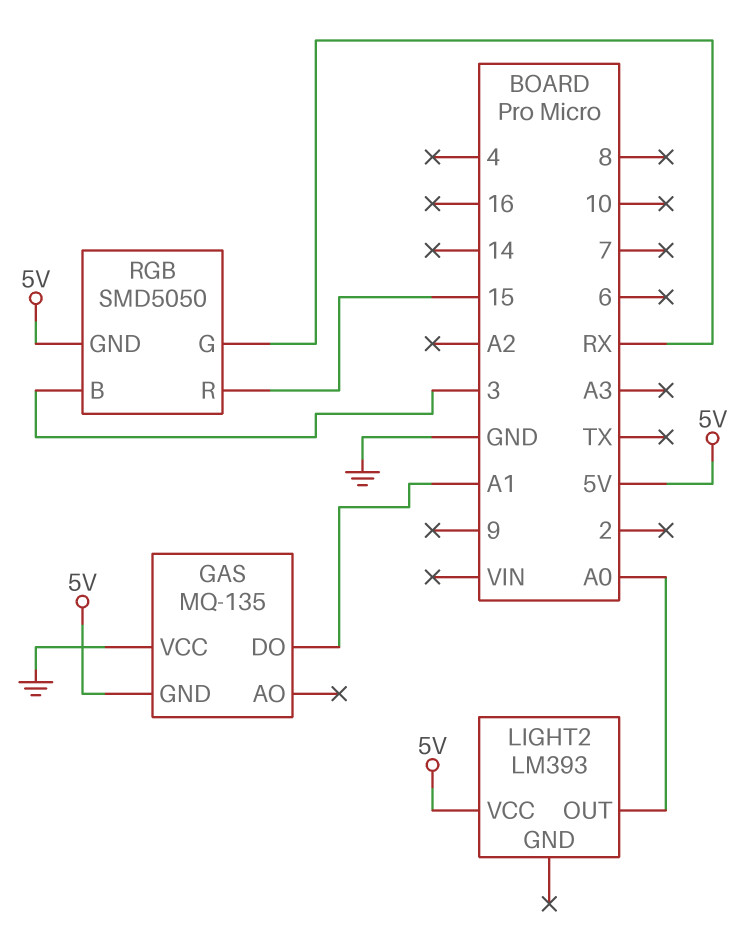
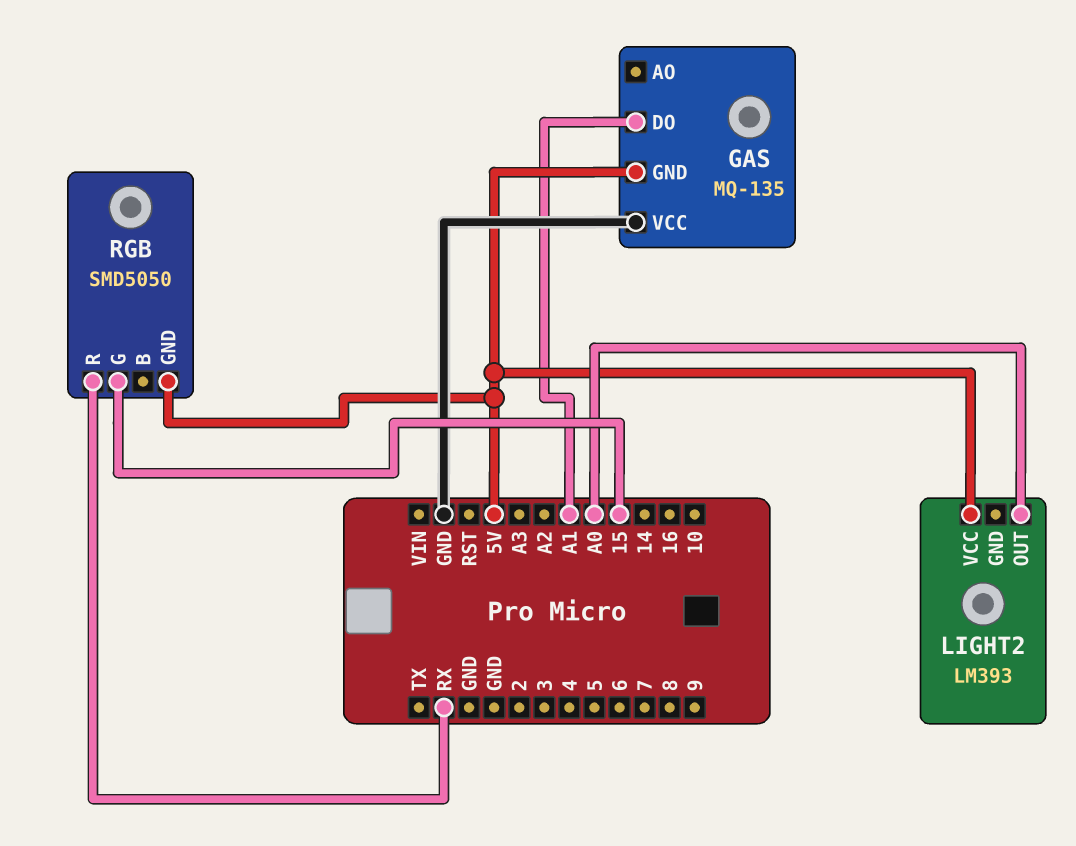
RGB pin B: 3 -> none
RGB pin G: RX -> 15
RGB pin R: 15 -> RX

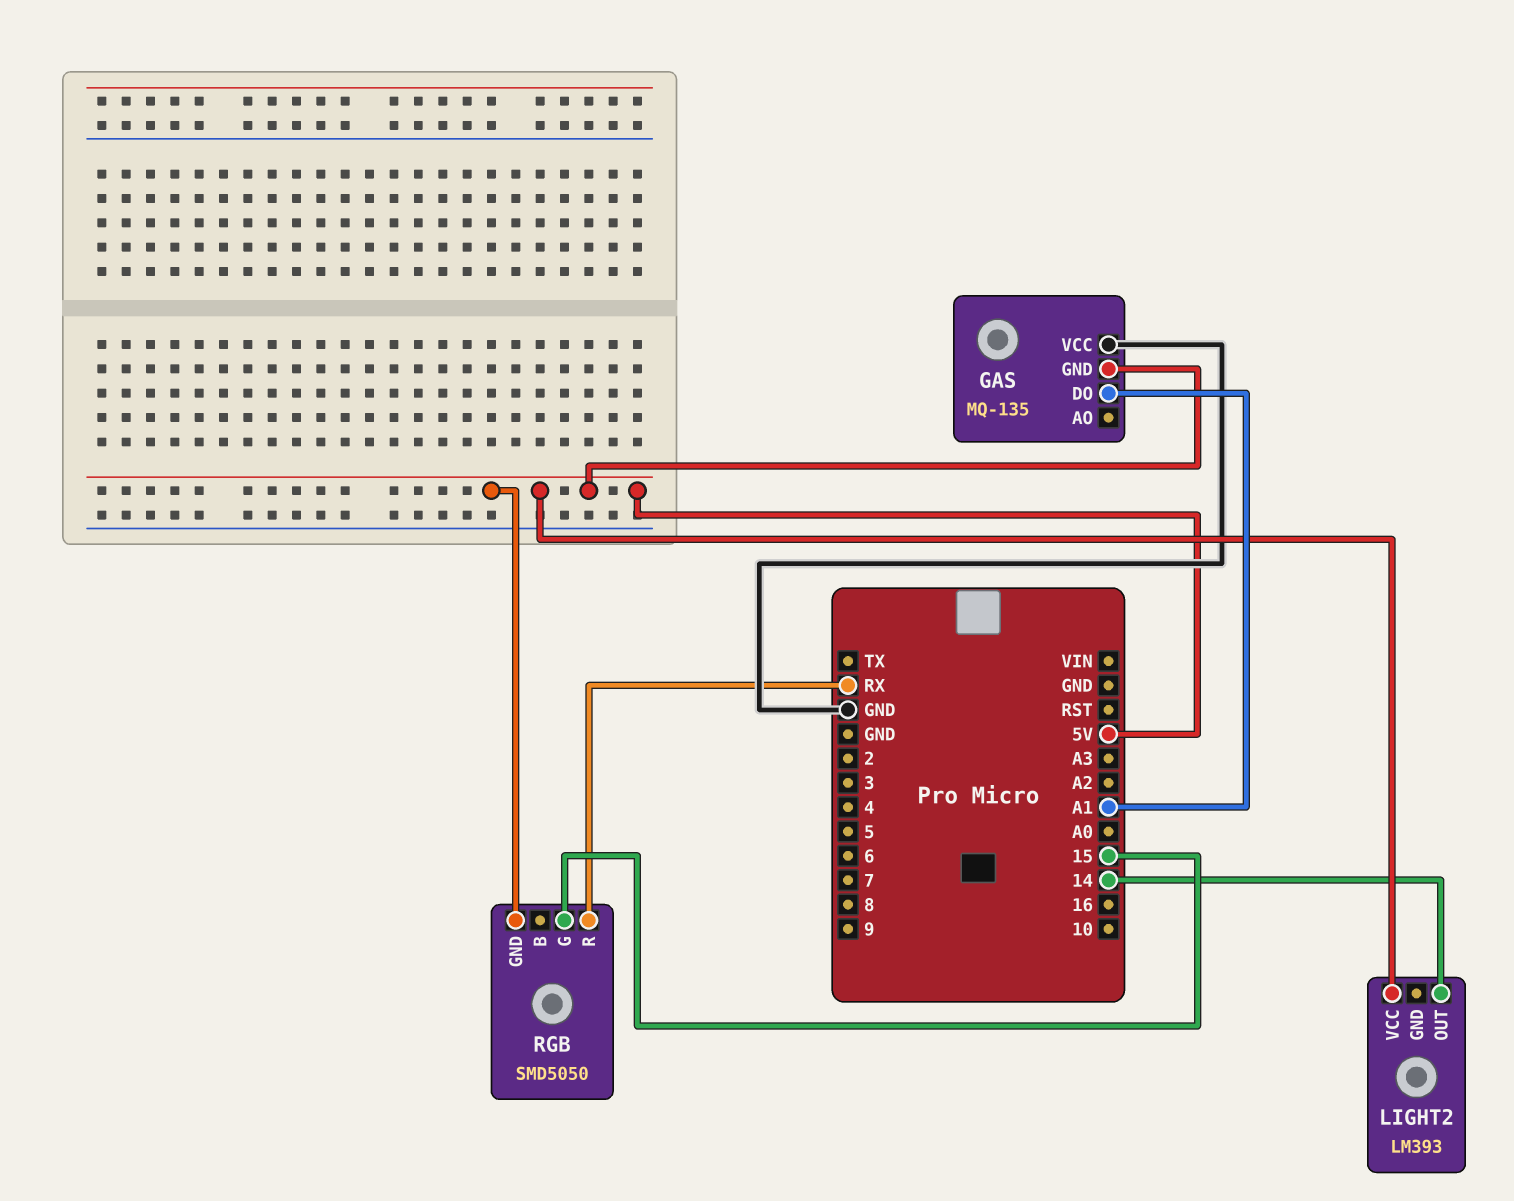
LIGHT2 pin OUT: A0 -> 14

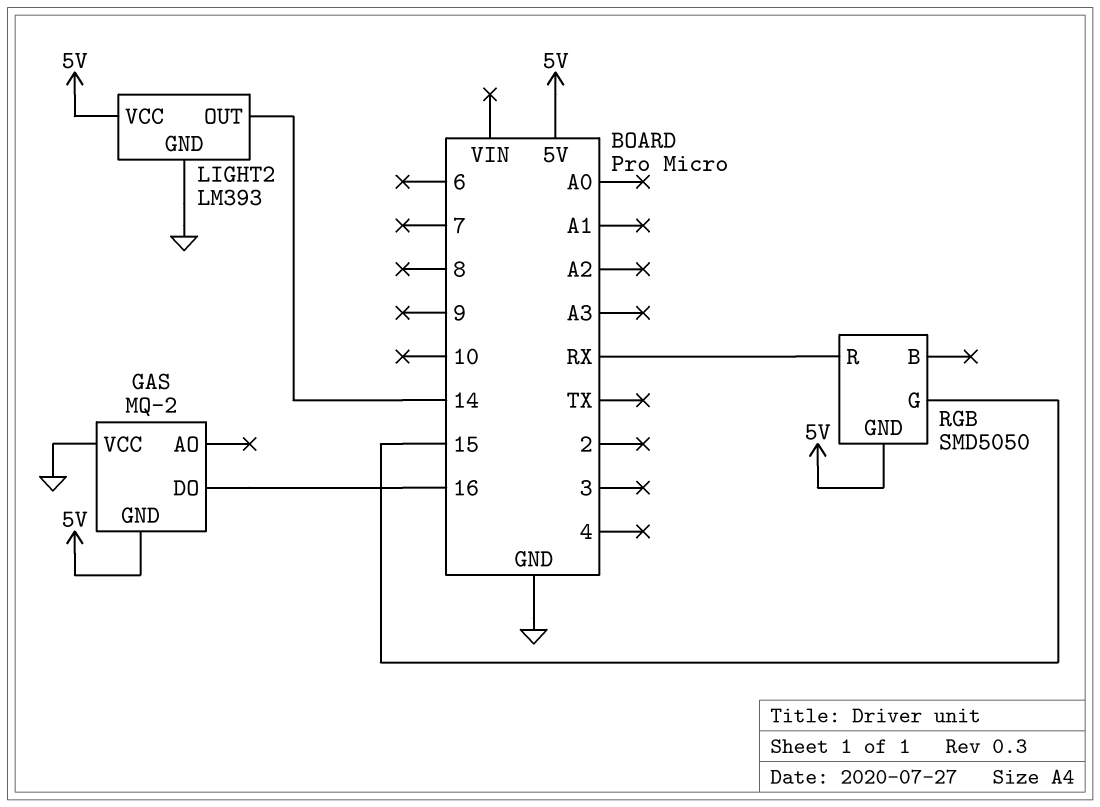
GAS: MQ-135 -> MQ-2
GAS pin DO: A1 -> 16
LIGHT2 pin GND: none -> GND

